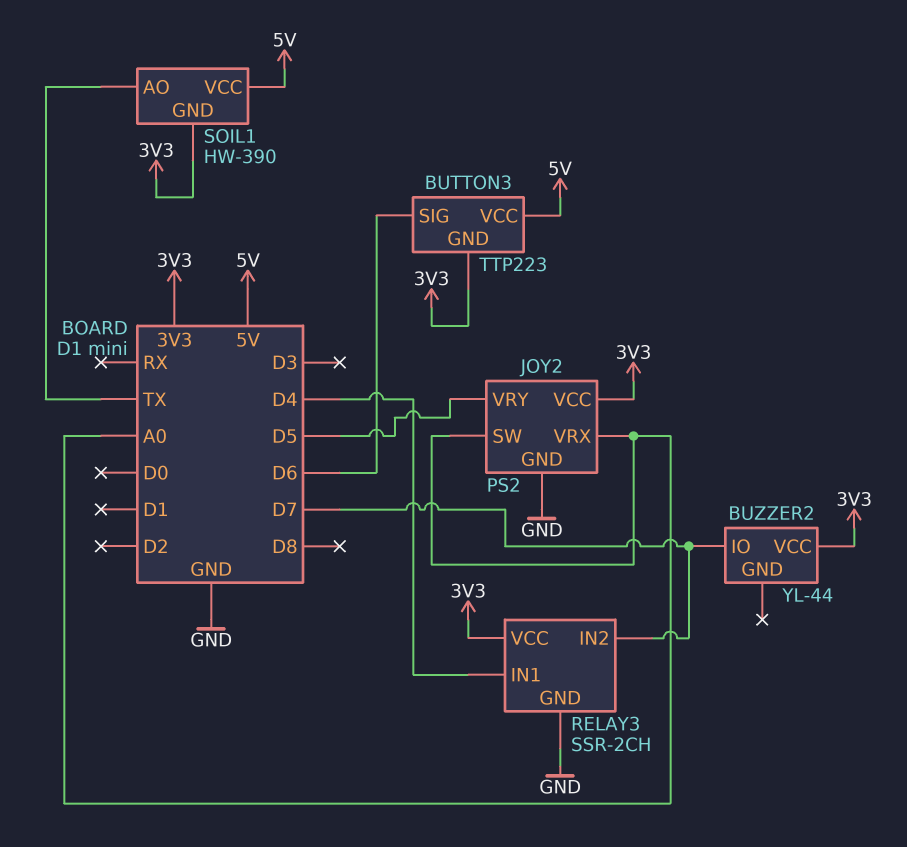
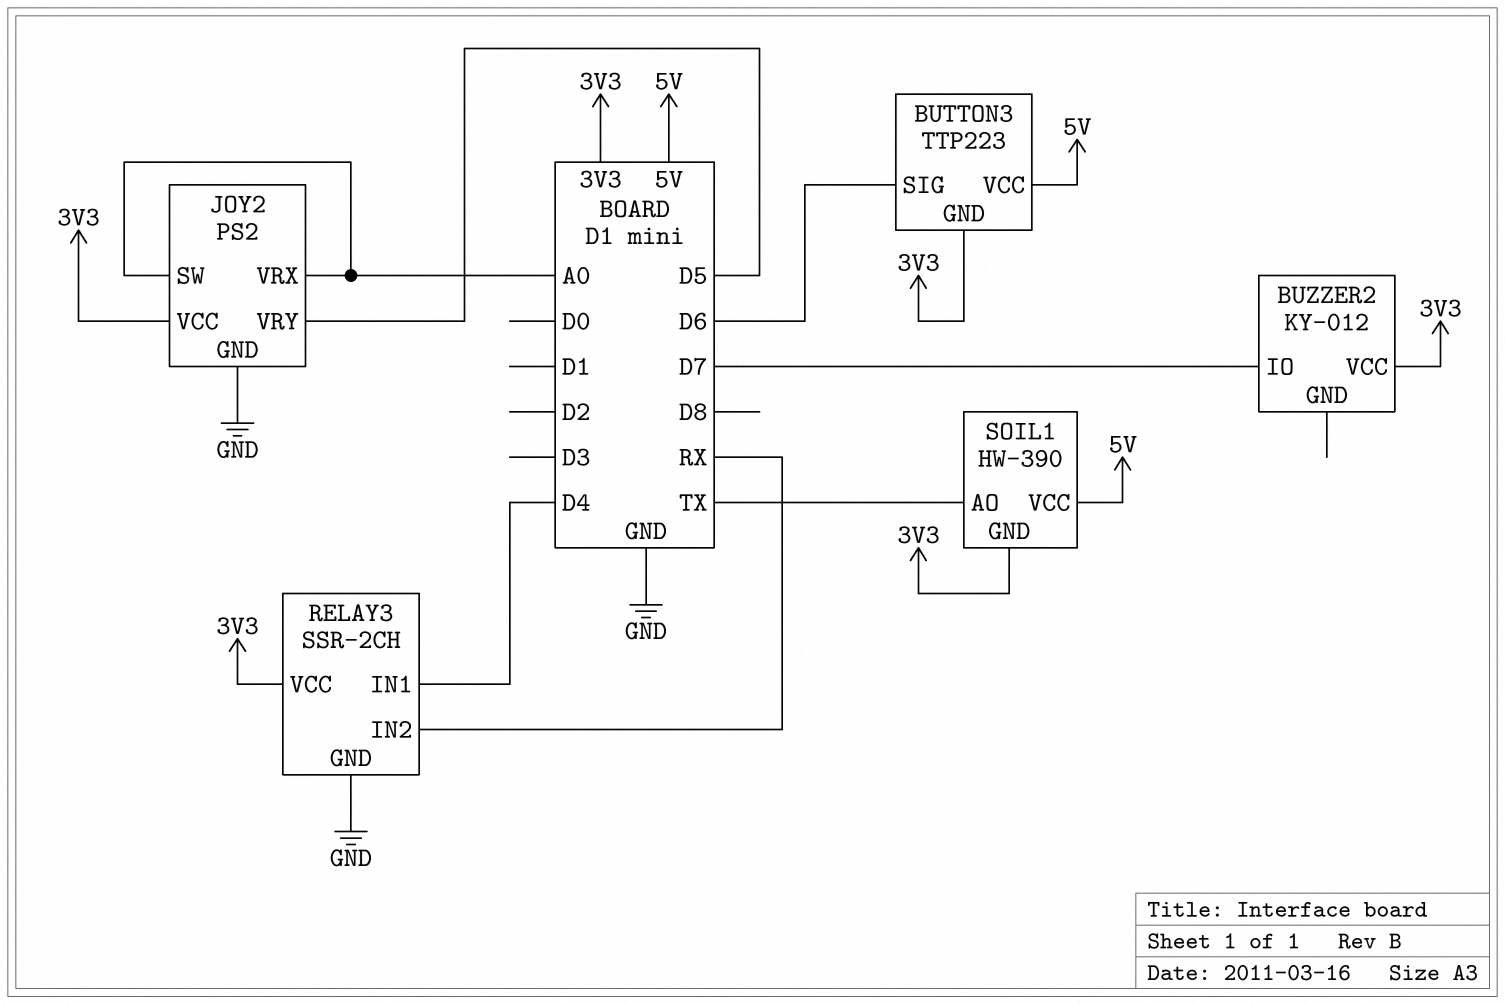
BUZZER2: YL-44 -> KY-012
RELAY3 pin IN2: D7 -> RX

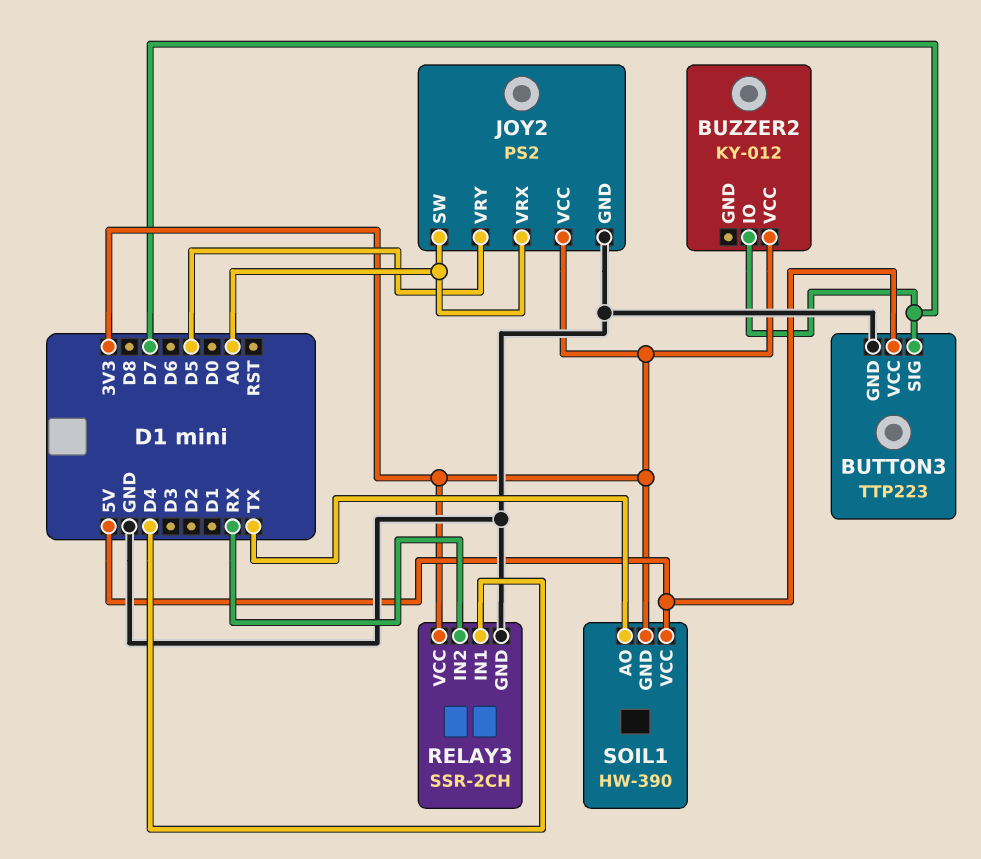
BUTTON3 pin GND: 3V3 -> GND
BUTTON3 pin SIG: D6 -> D7

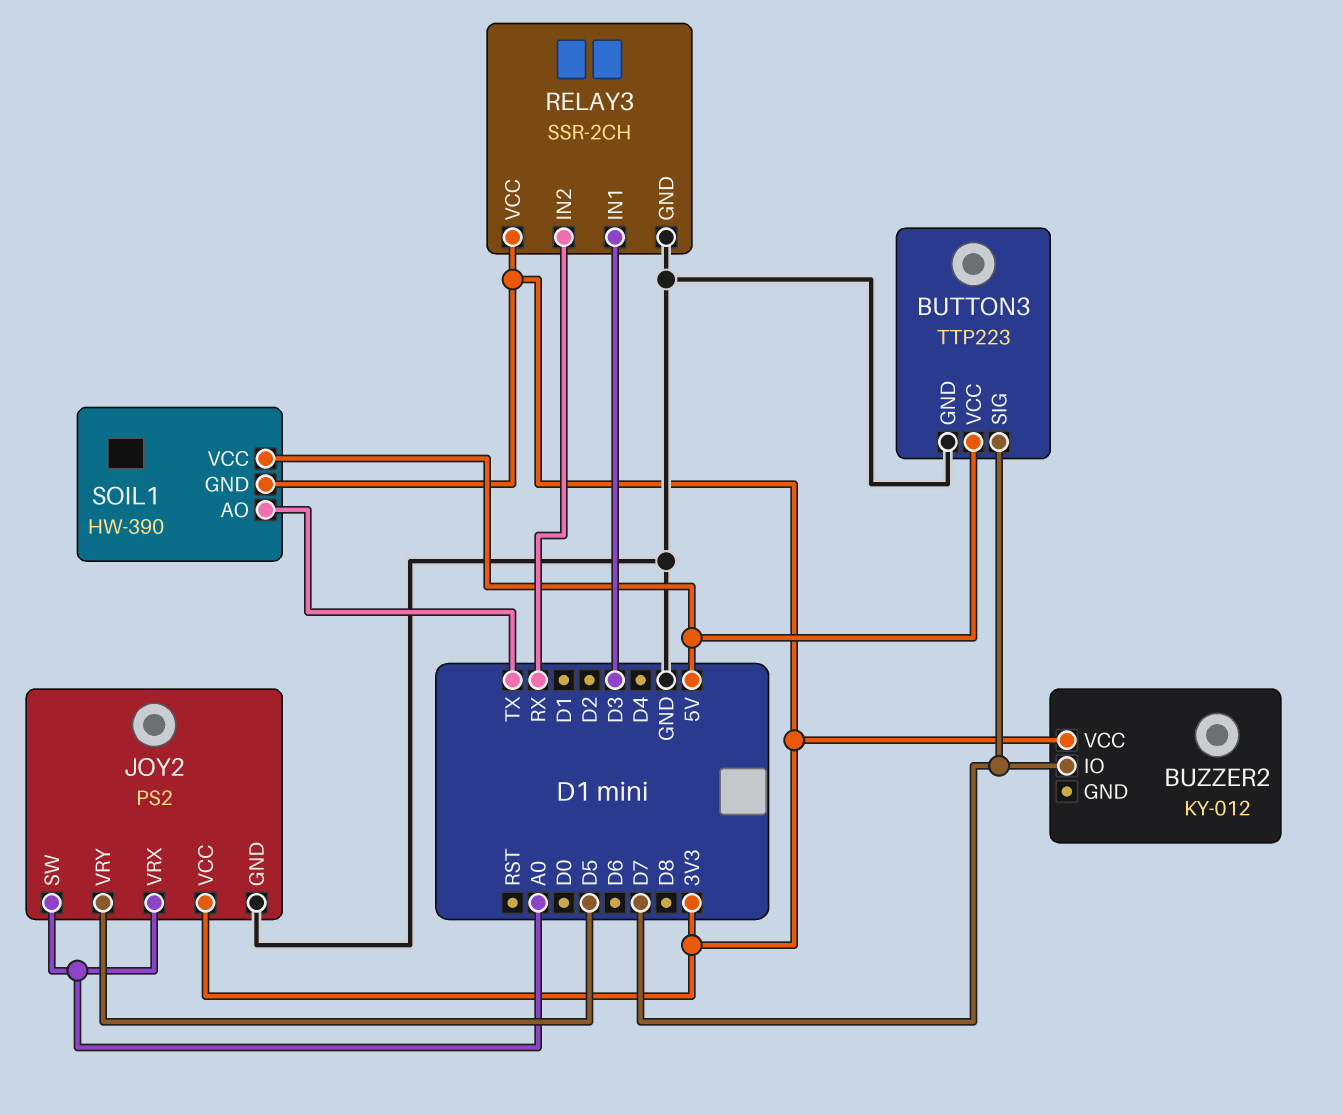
RELAY3 pin IN1: D4 -> D3

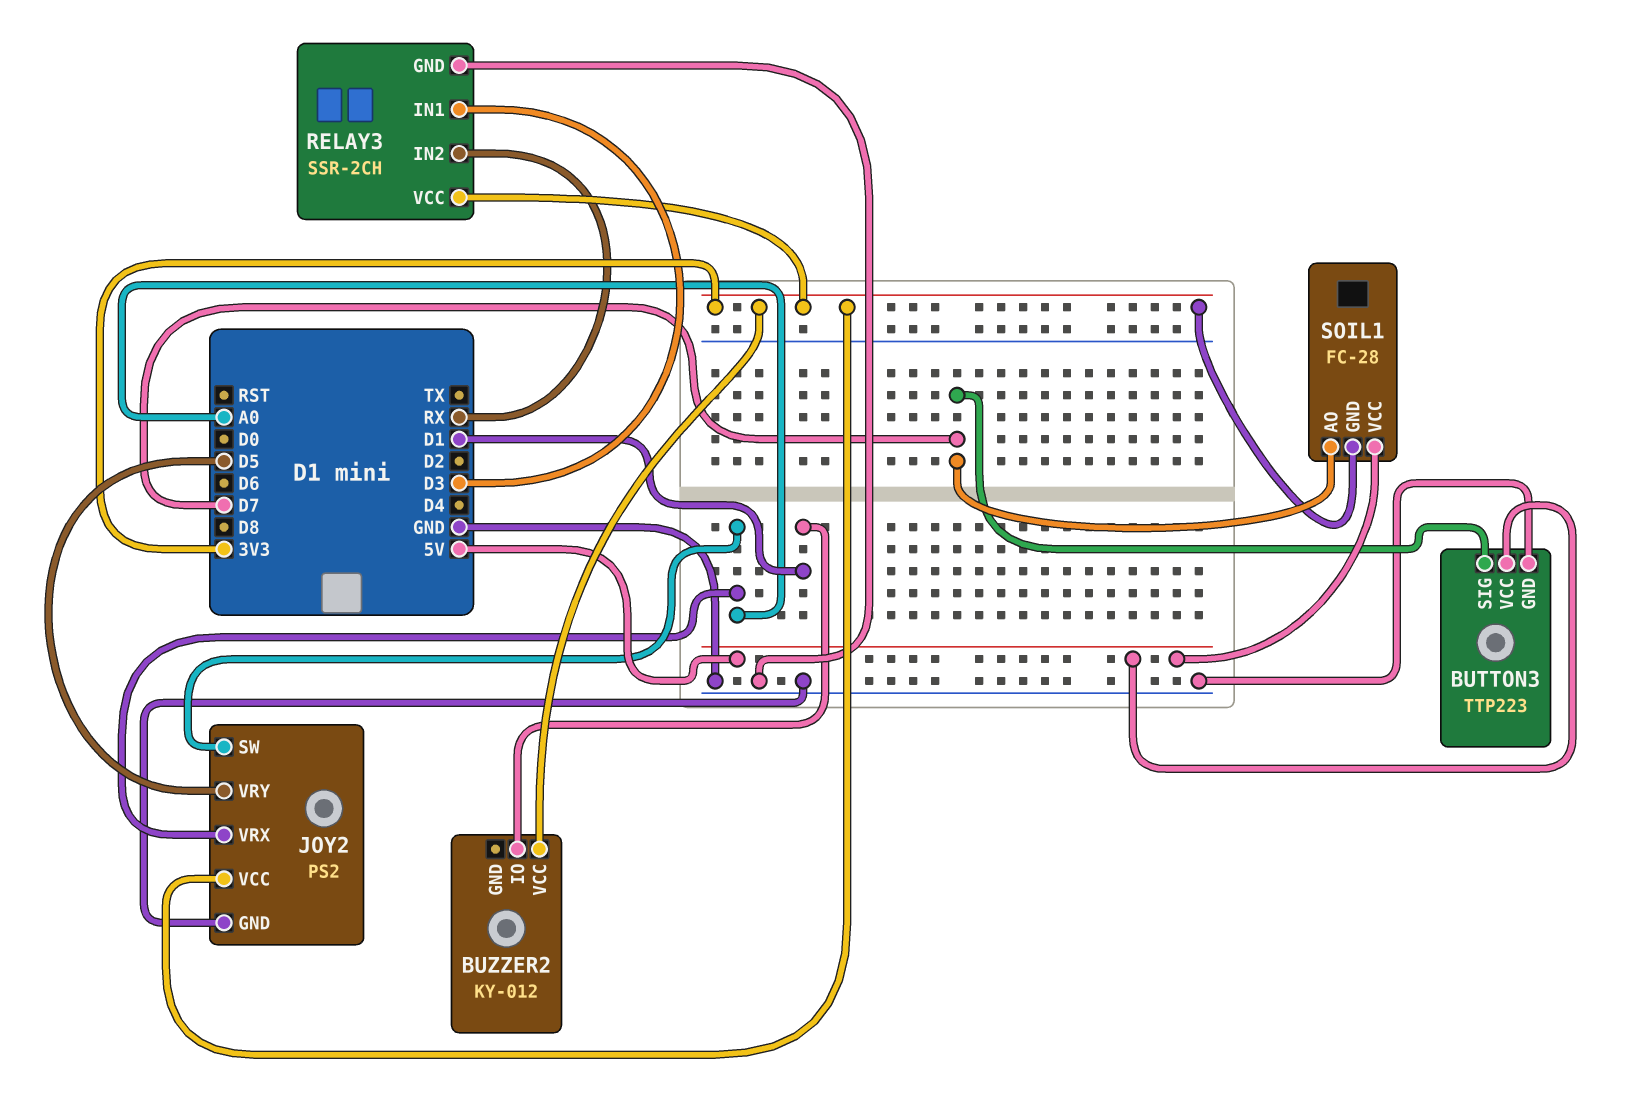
BUZZER2 pin IO: D7 -> D1
SOIL1: HW-390 -> FC-28
SOIL1 pin AO: TX -> D7

